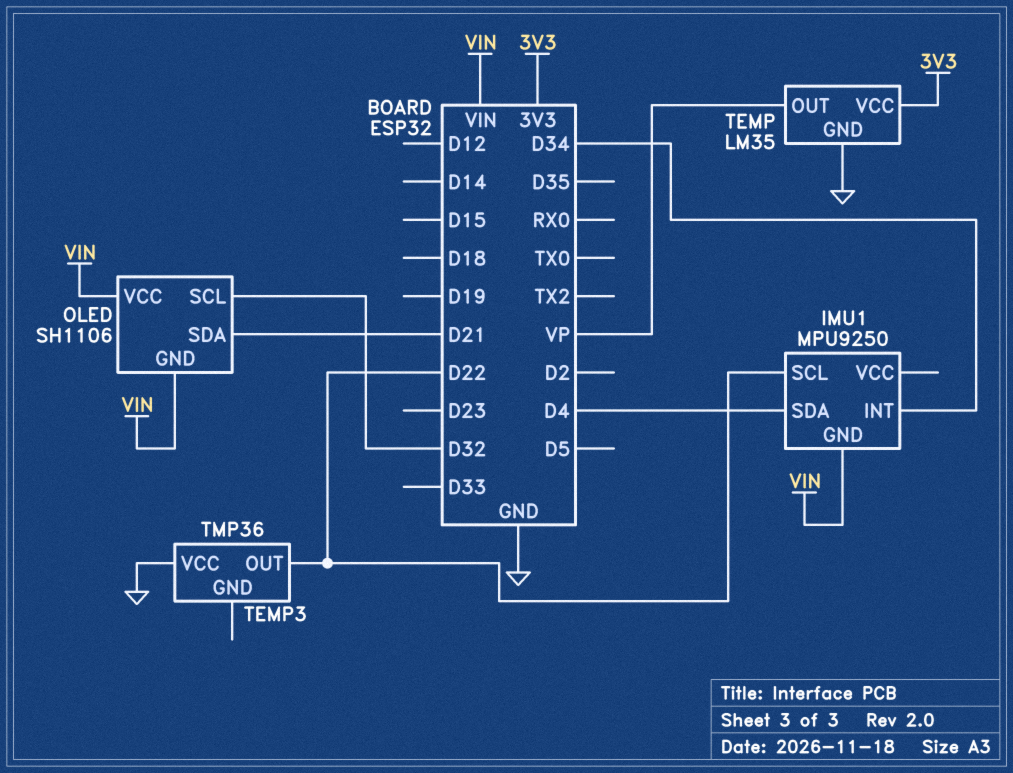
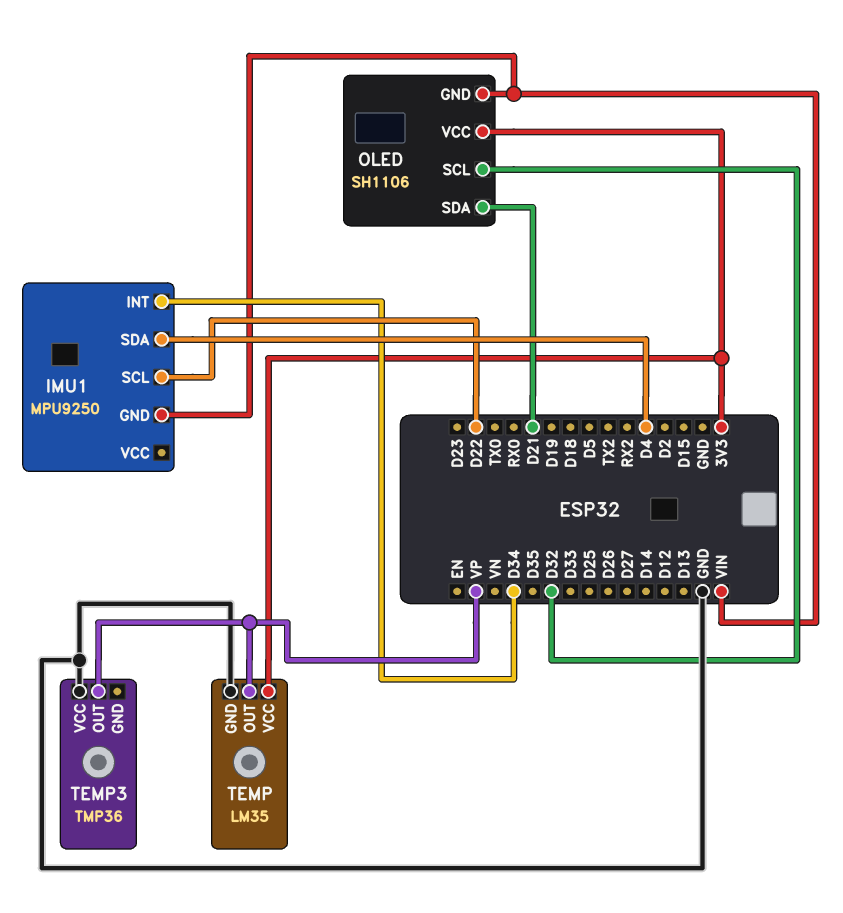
OLED pin VCC: VIN -> 3V3
TEMP3 pin OUT: D22 -> VP

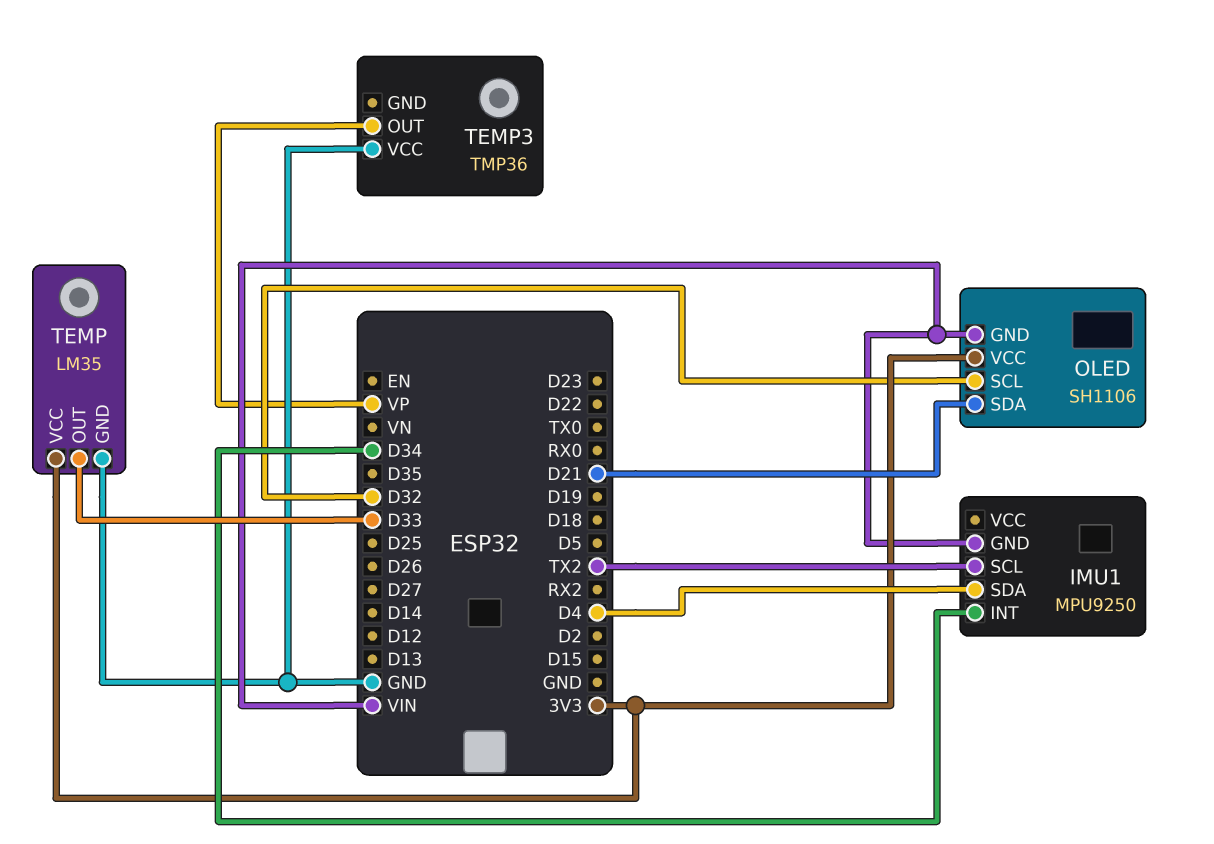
IMU1 pin SCL: D22 -> TX2
TEMP pin OUT: VP -> D33

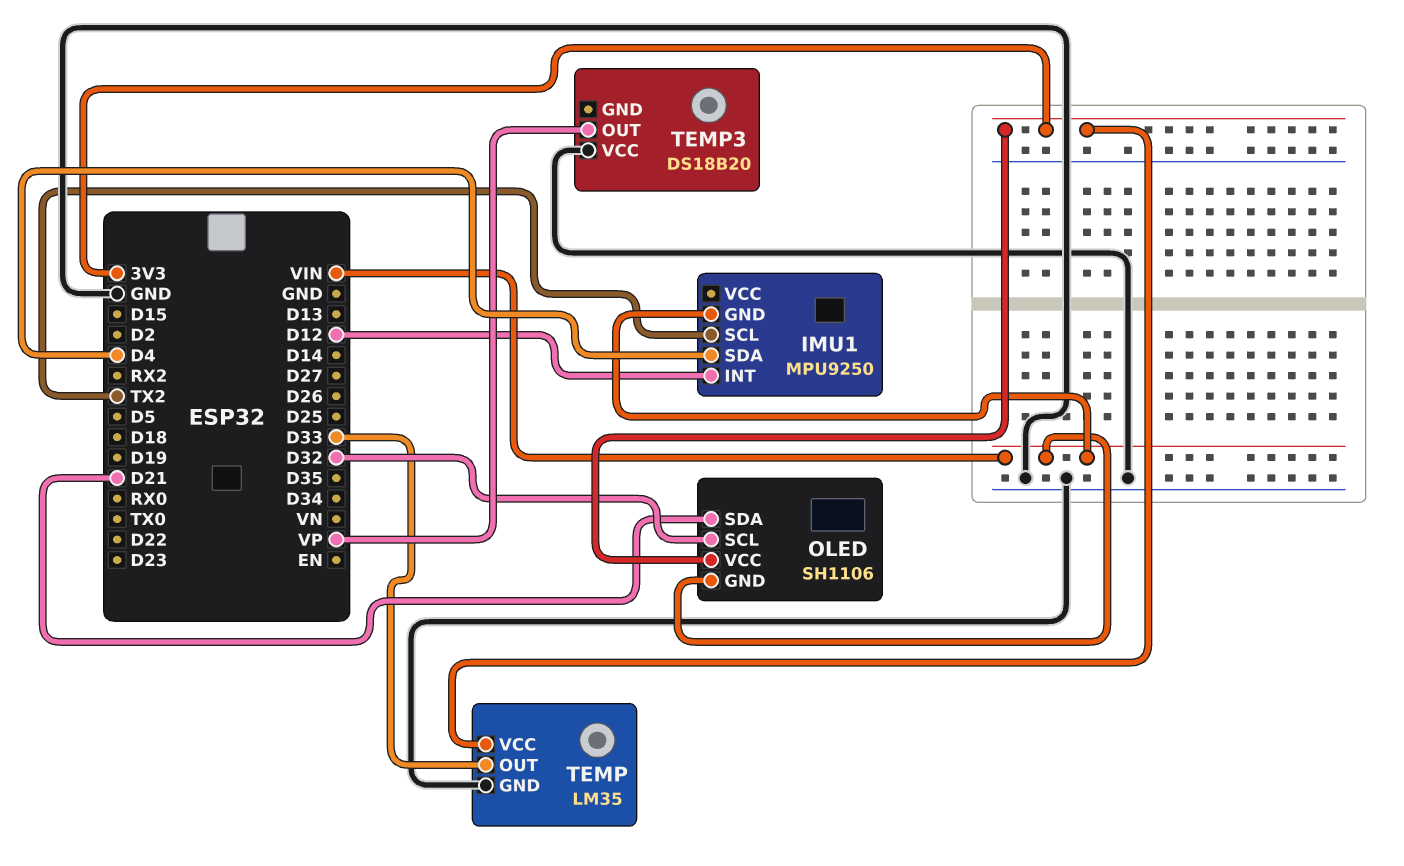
IMU1 pin INT: D34 -> D12
TEMP3: TMP36 -> DS18B20

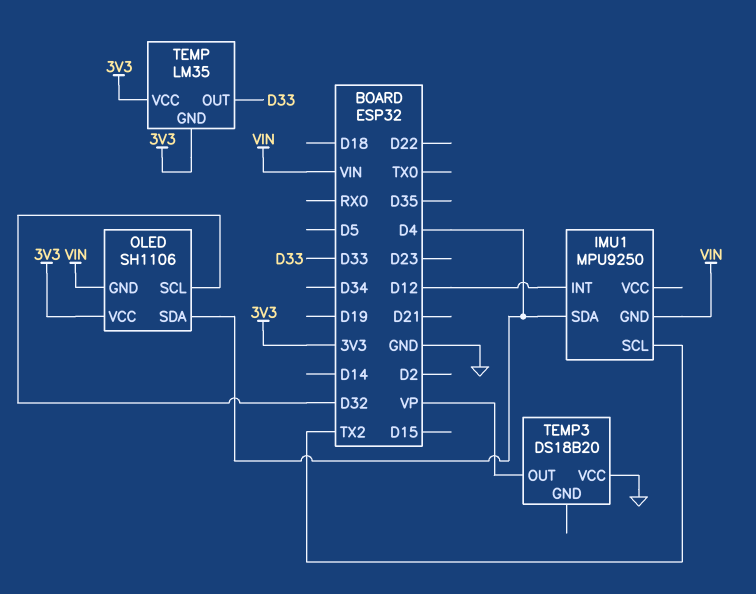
OLED pin SDA: D21 -> D4
TEMP pin GND: GND -> 3V3

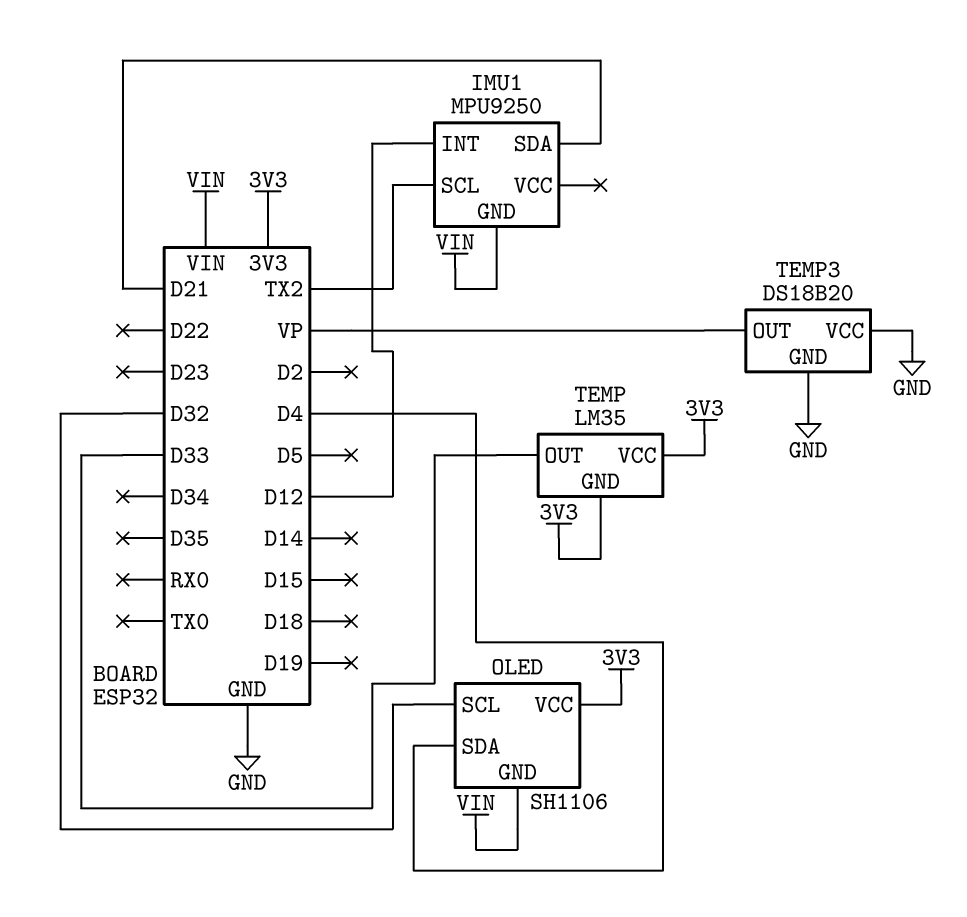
IMU1 pin SDA: D4 -> D21
TEMP3 pin GND: none -> GND

